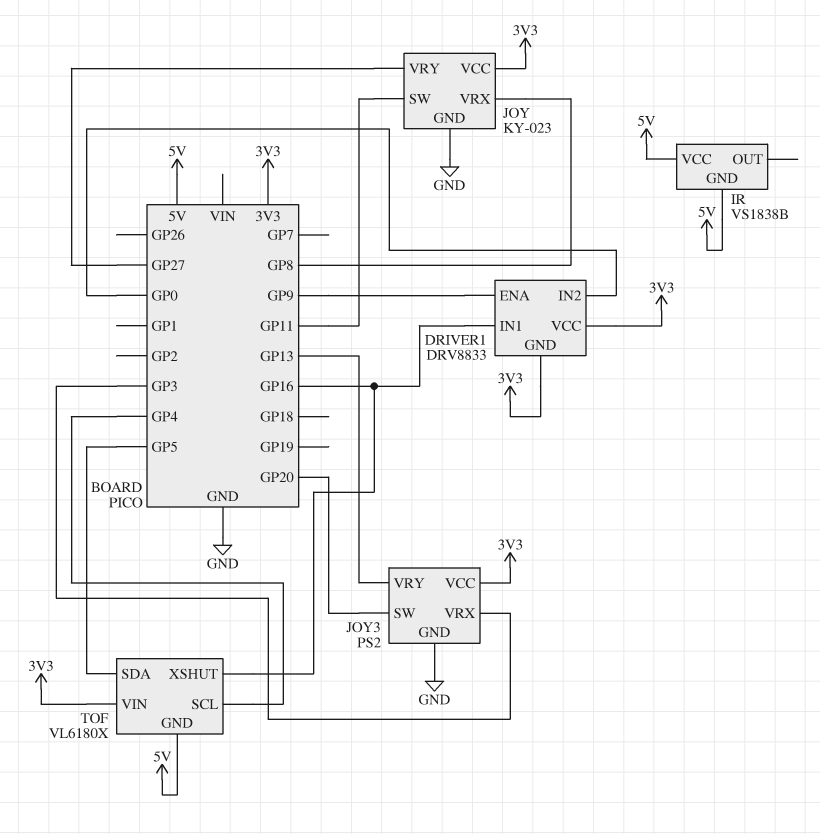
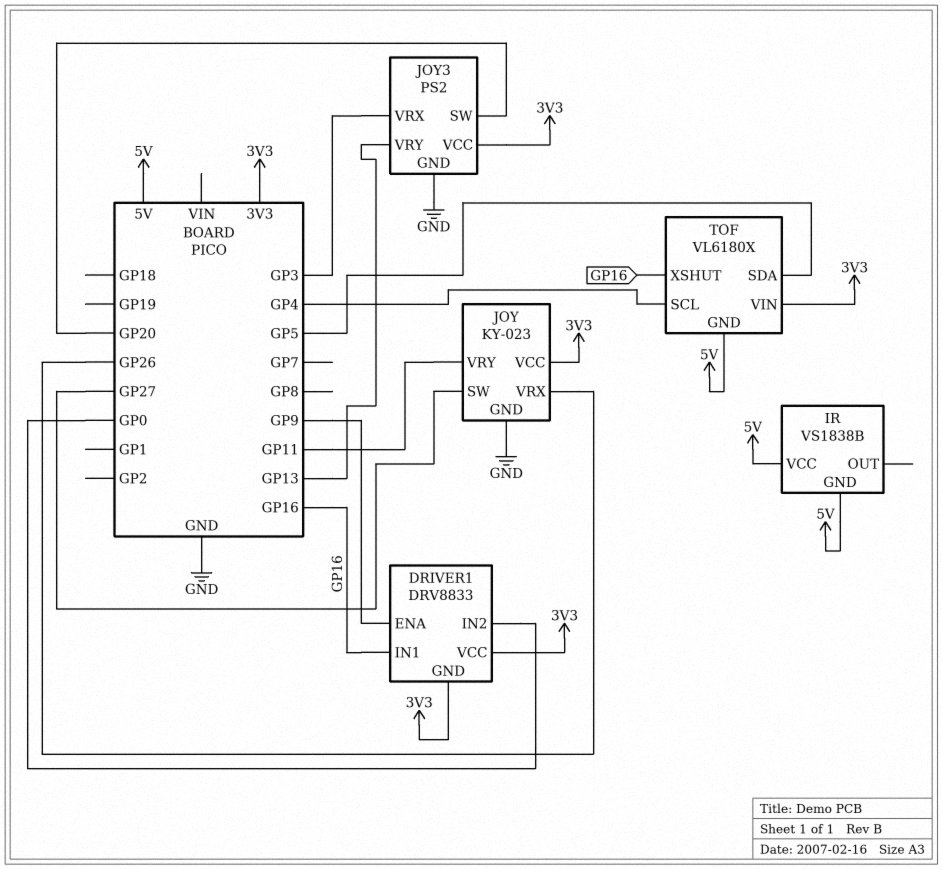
JOY pin SW: GP11 -> GP27
JOY pin VRX: GP8 -> GP26
JOY pin VRY: GP27 -> GP11

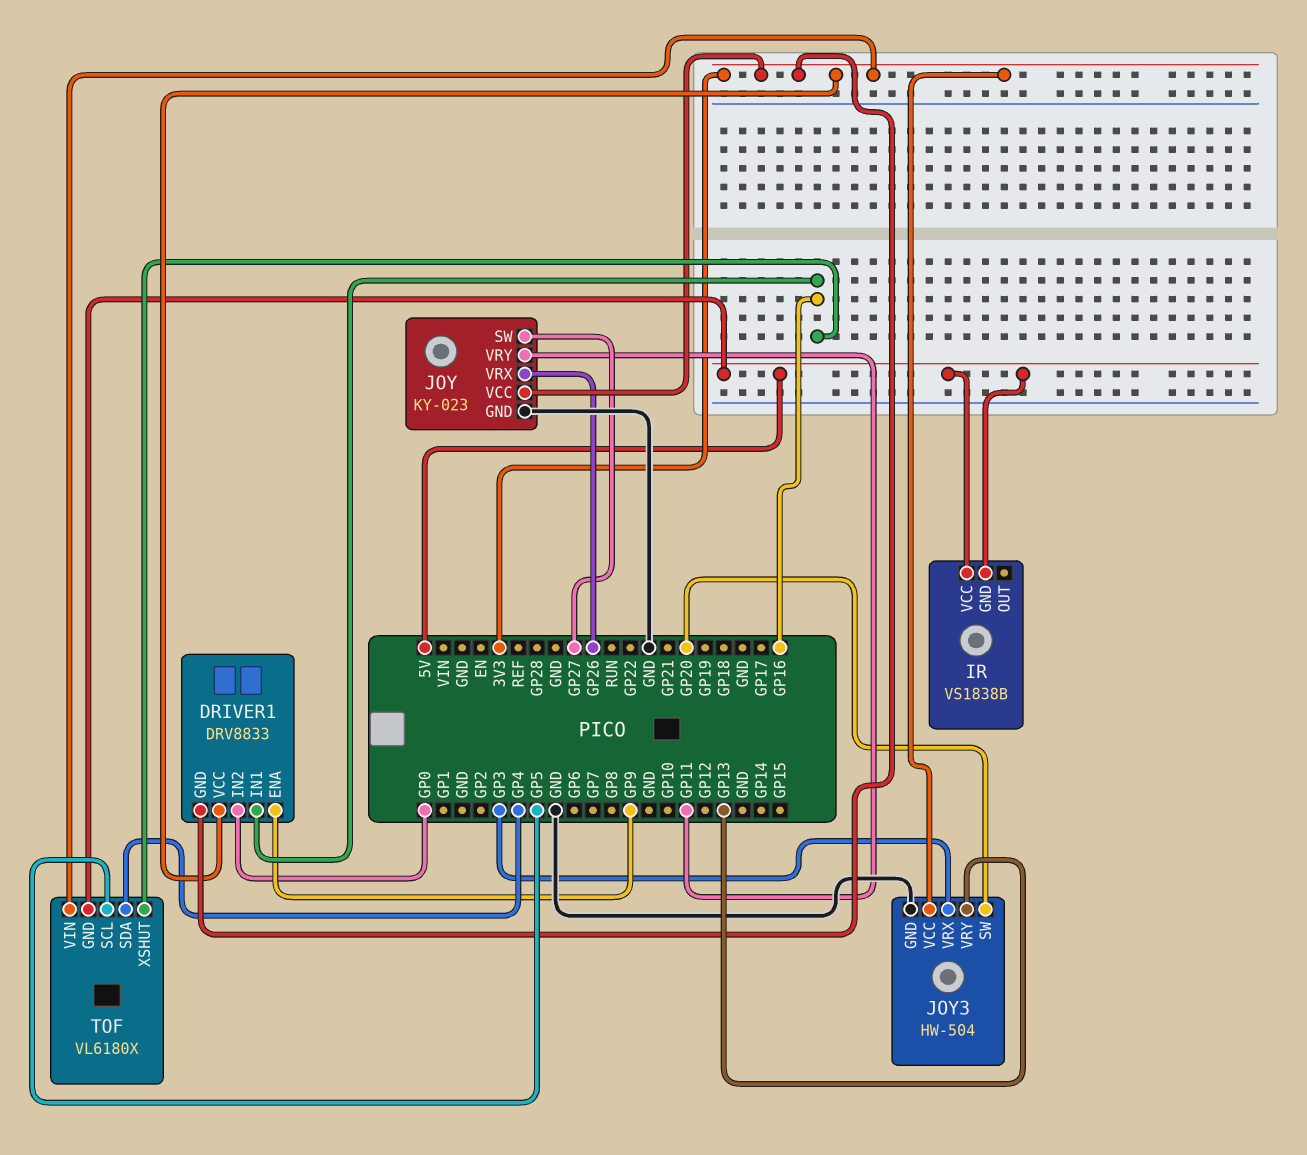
JOY3: PS2 -> HW-504
TOF pin SCL: GP4 -> GP5
TOF pin SDA: GP5 -> GP4

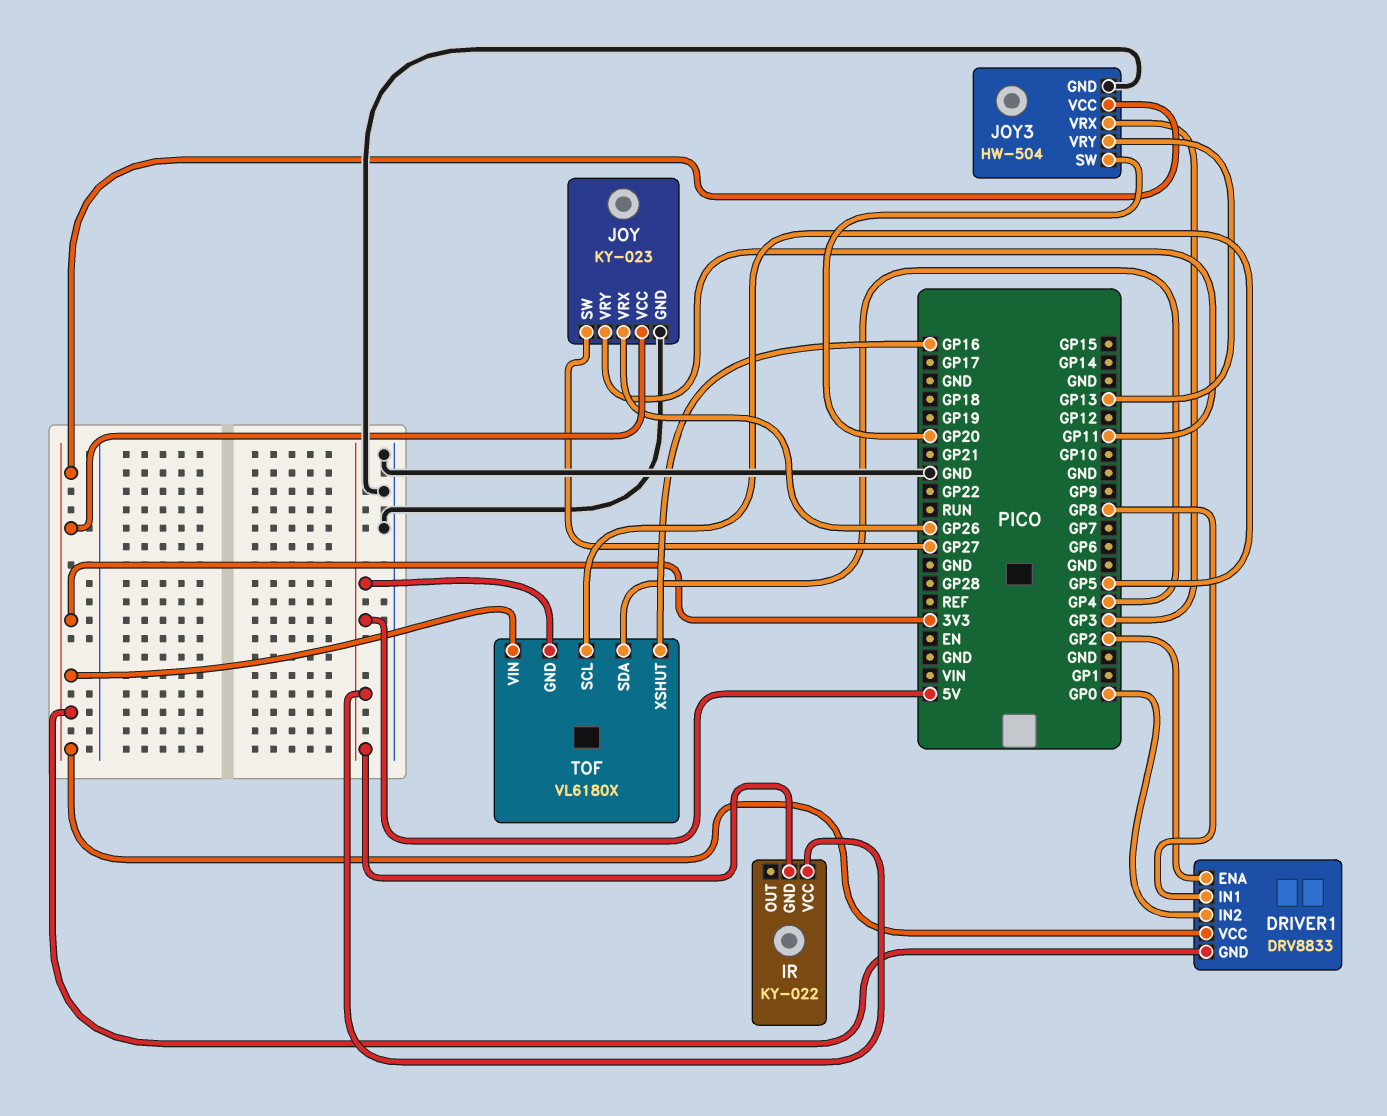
DRIVER1 pin ENA: GP9 -> GP2
DRIVER1 pin IN1: GP16 -> GP8
IR: VS1838B -> KY-022

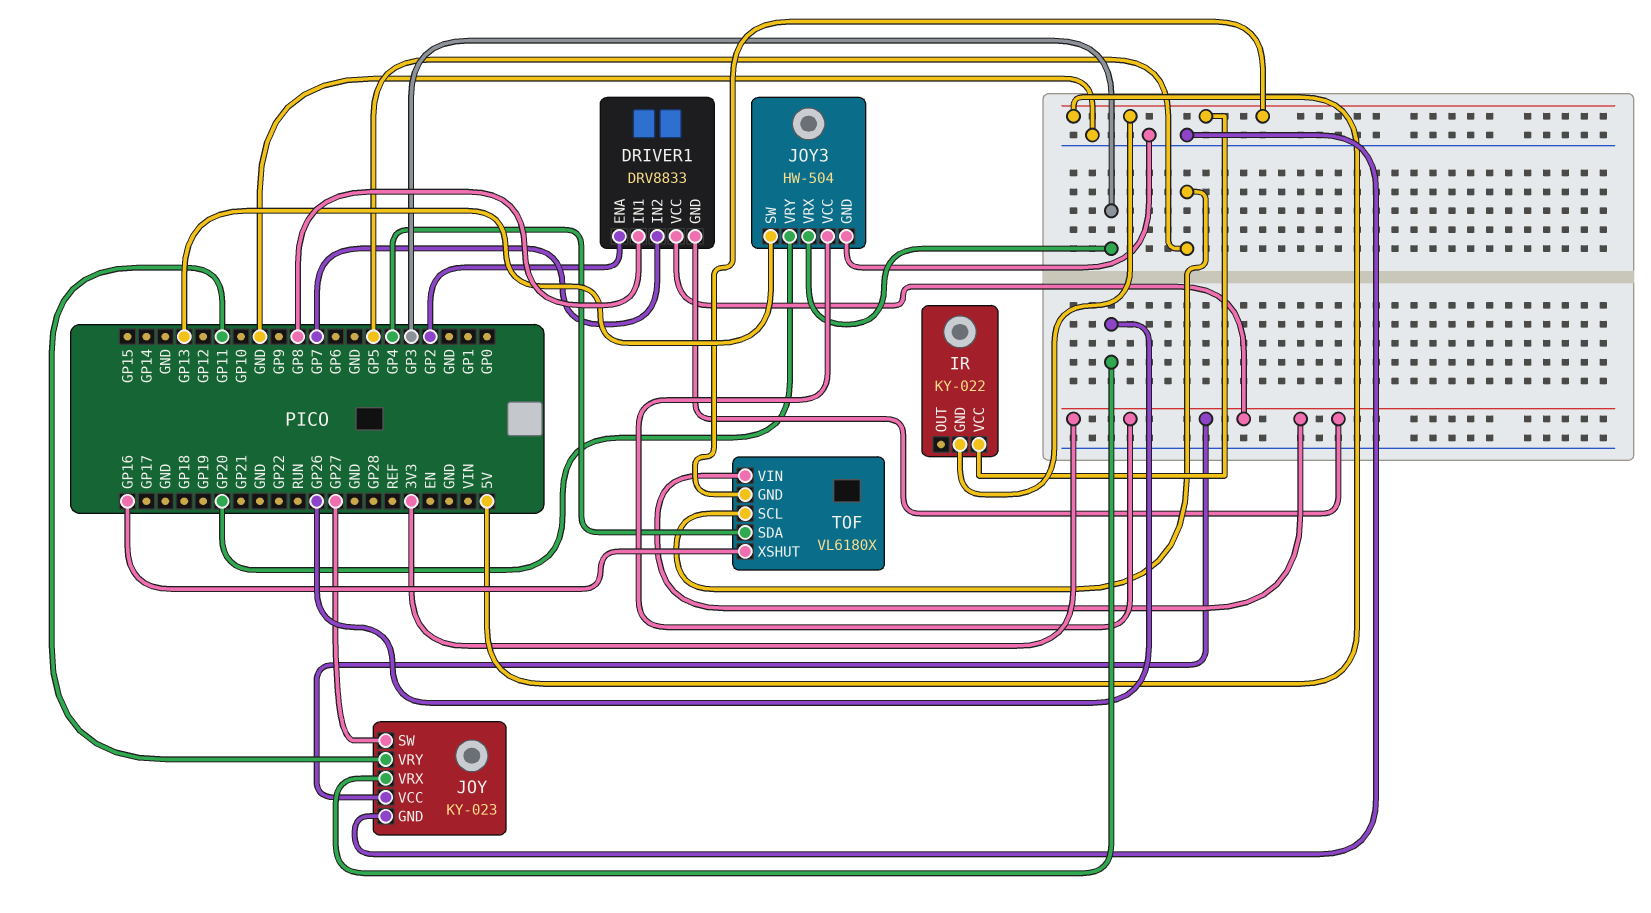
DRIVER1 pin IN2: GP0 -> GP7
JOY3 pin SW: GP20 -> GP13
JOY3 pin VRY: GP13 -> GP20

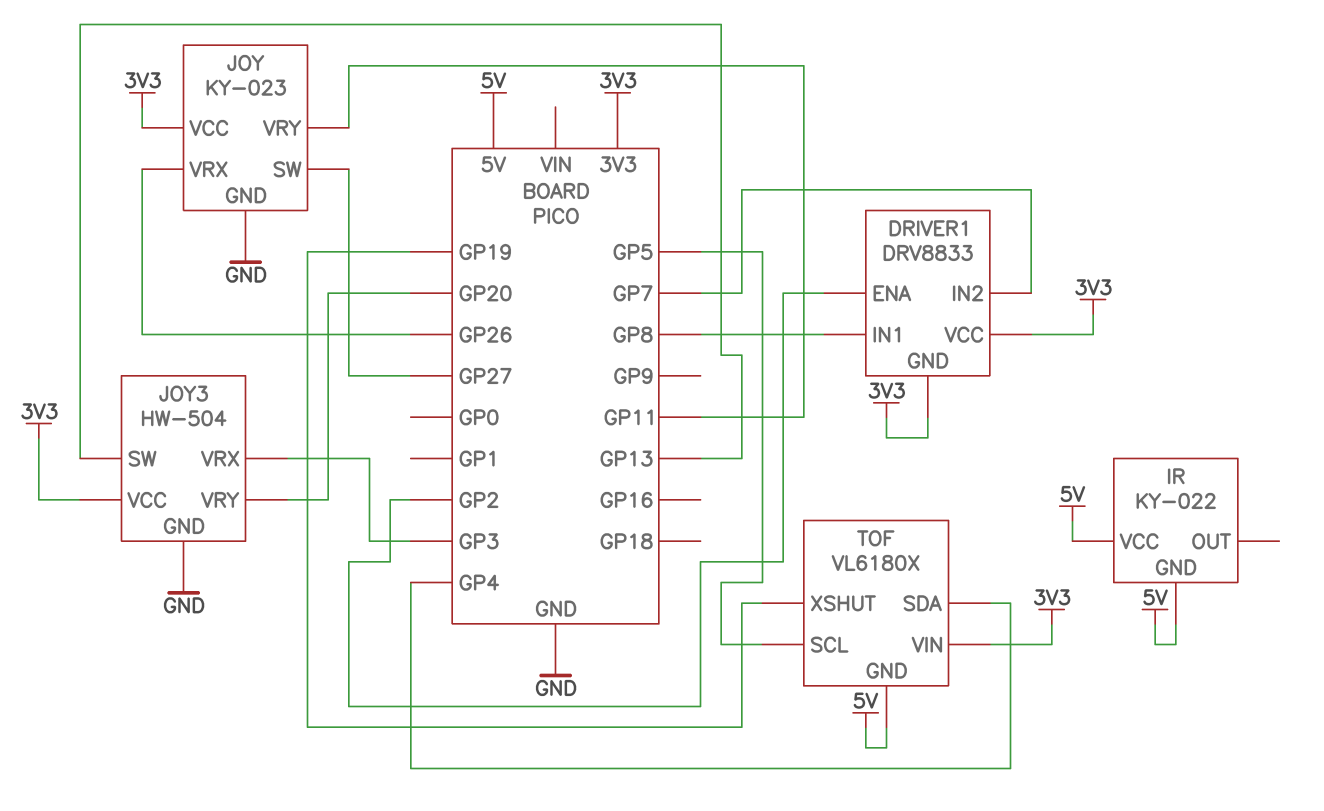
TOF pin XSHUT: GP16 -> GP19

